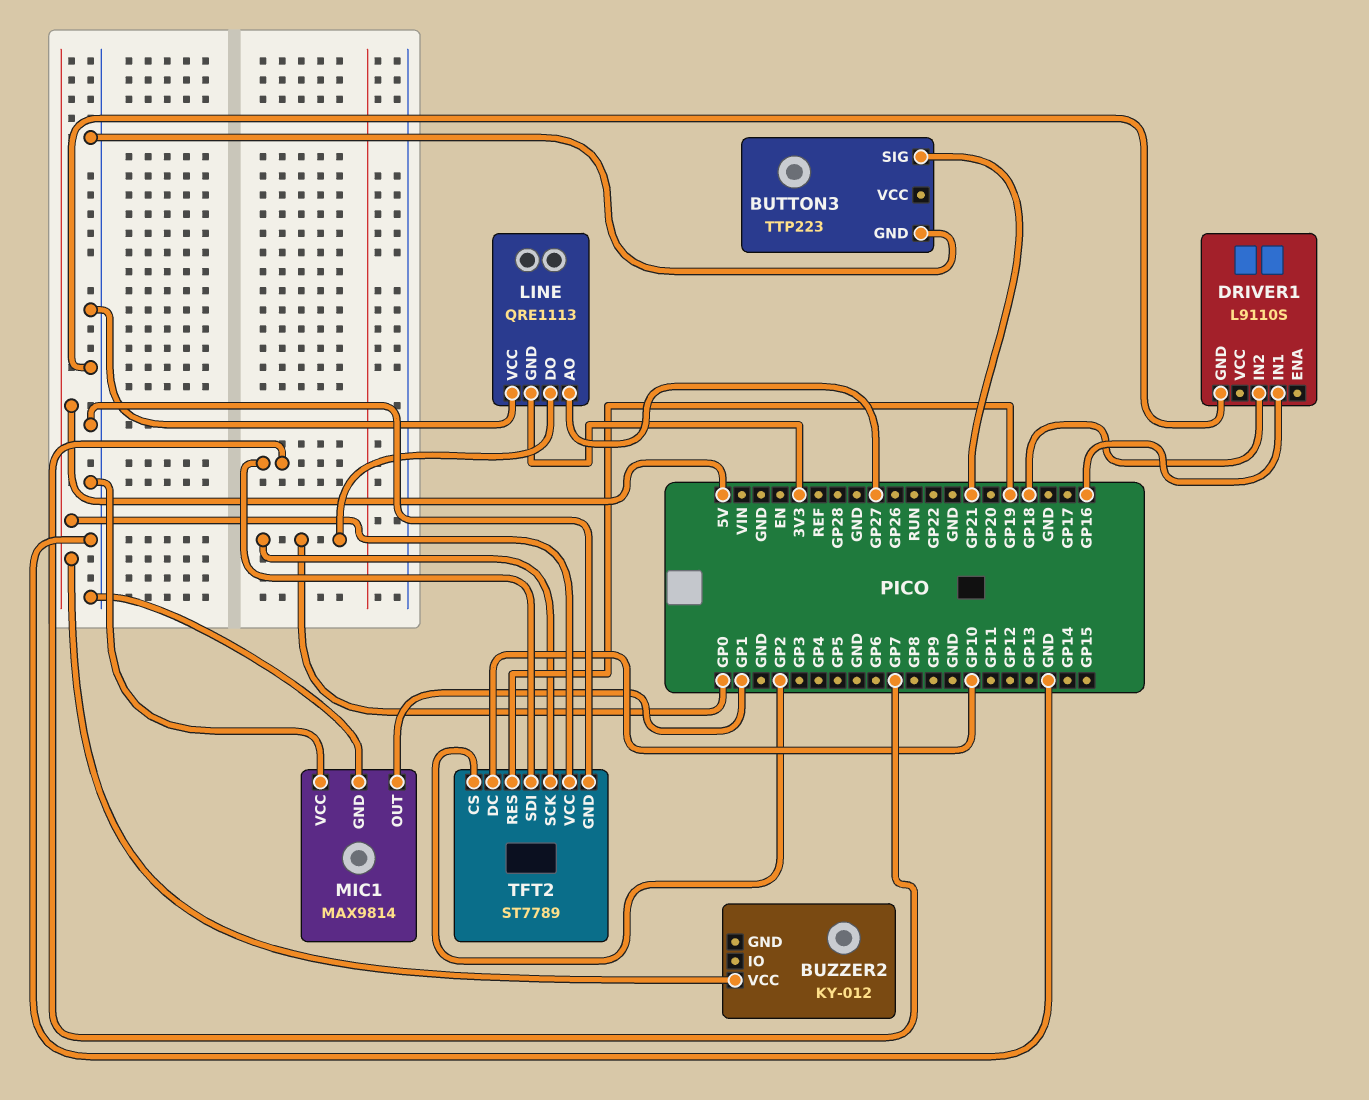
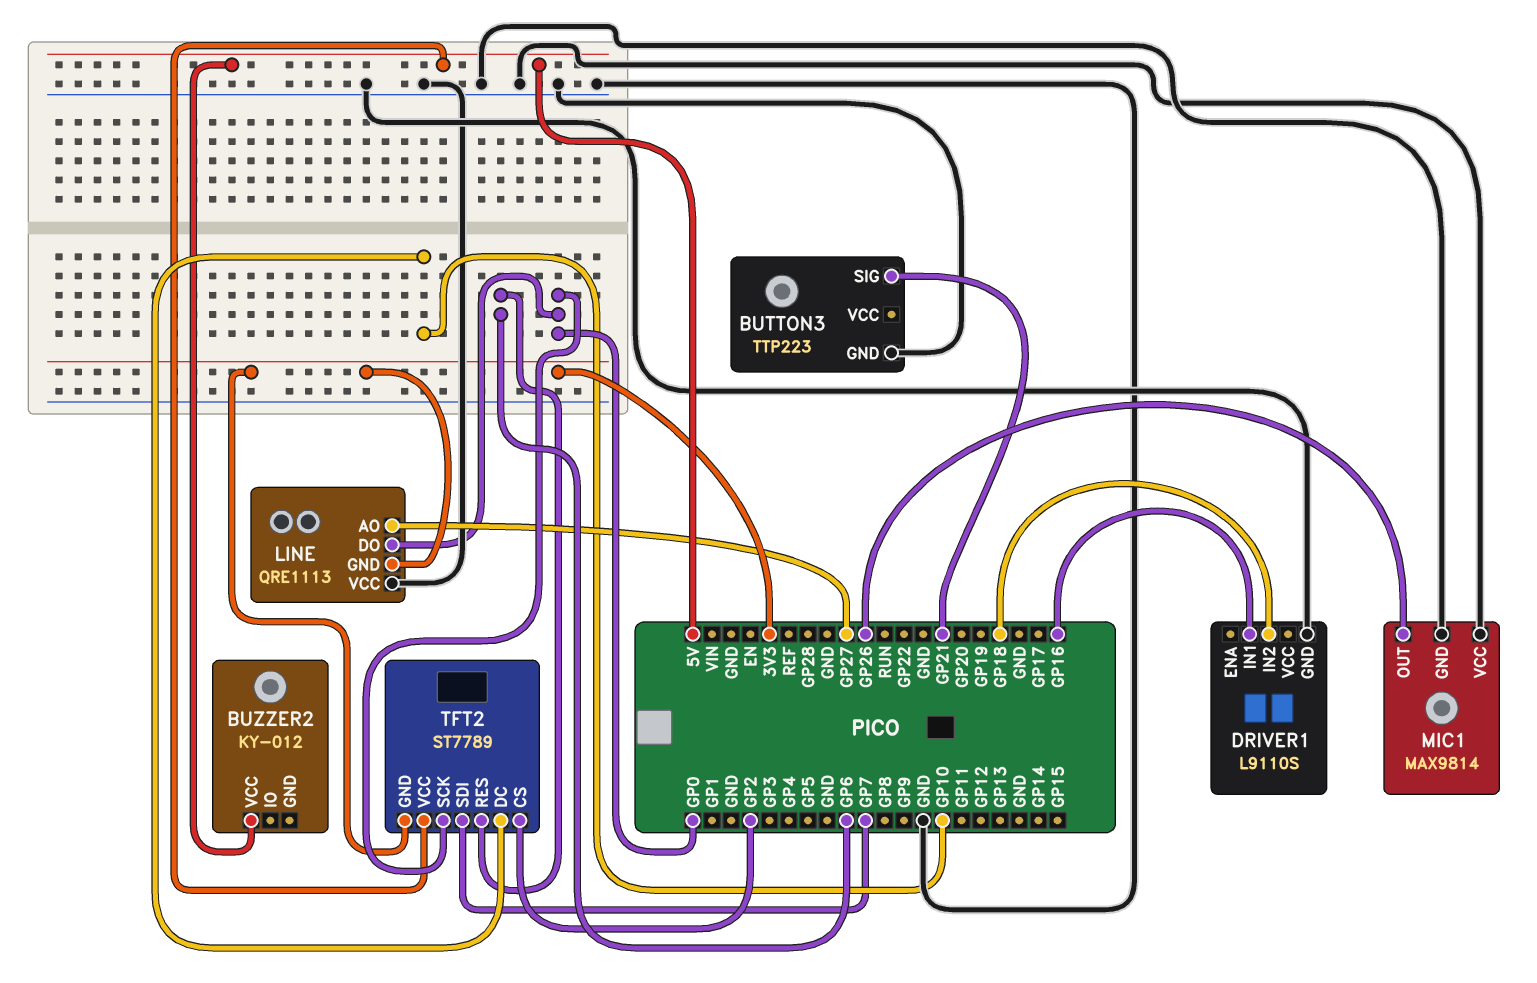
MIC1 pin OUT: GP1 -> GP26
TFT2 pin GND: GND -> 3V3
TFT2 pin RES: GP19 -> GP6

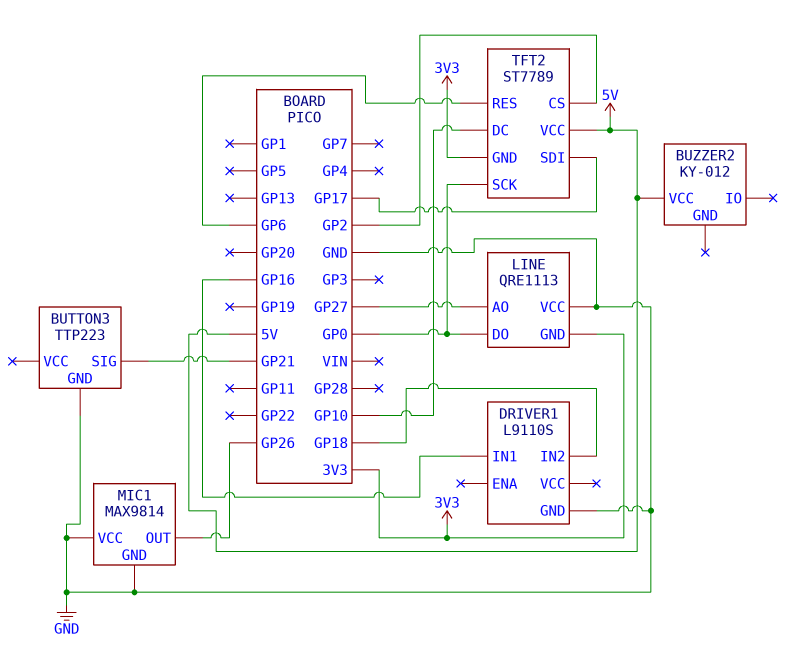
TFT2 pin SDI: GP7 -> GP17

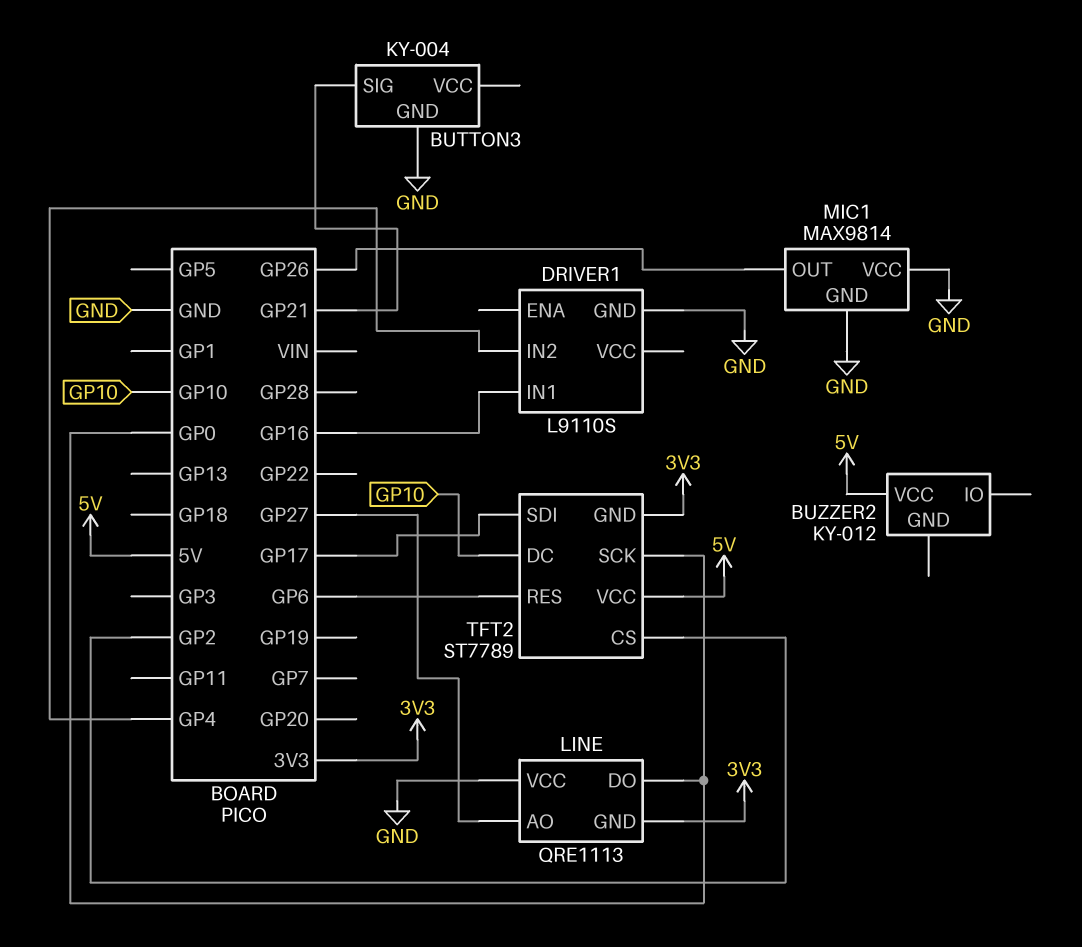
BUTTON3: TTP223 -> KY-004
DRIVER1 pin IN2: GP18 -> GP4

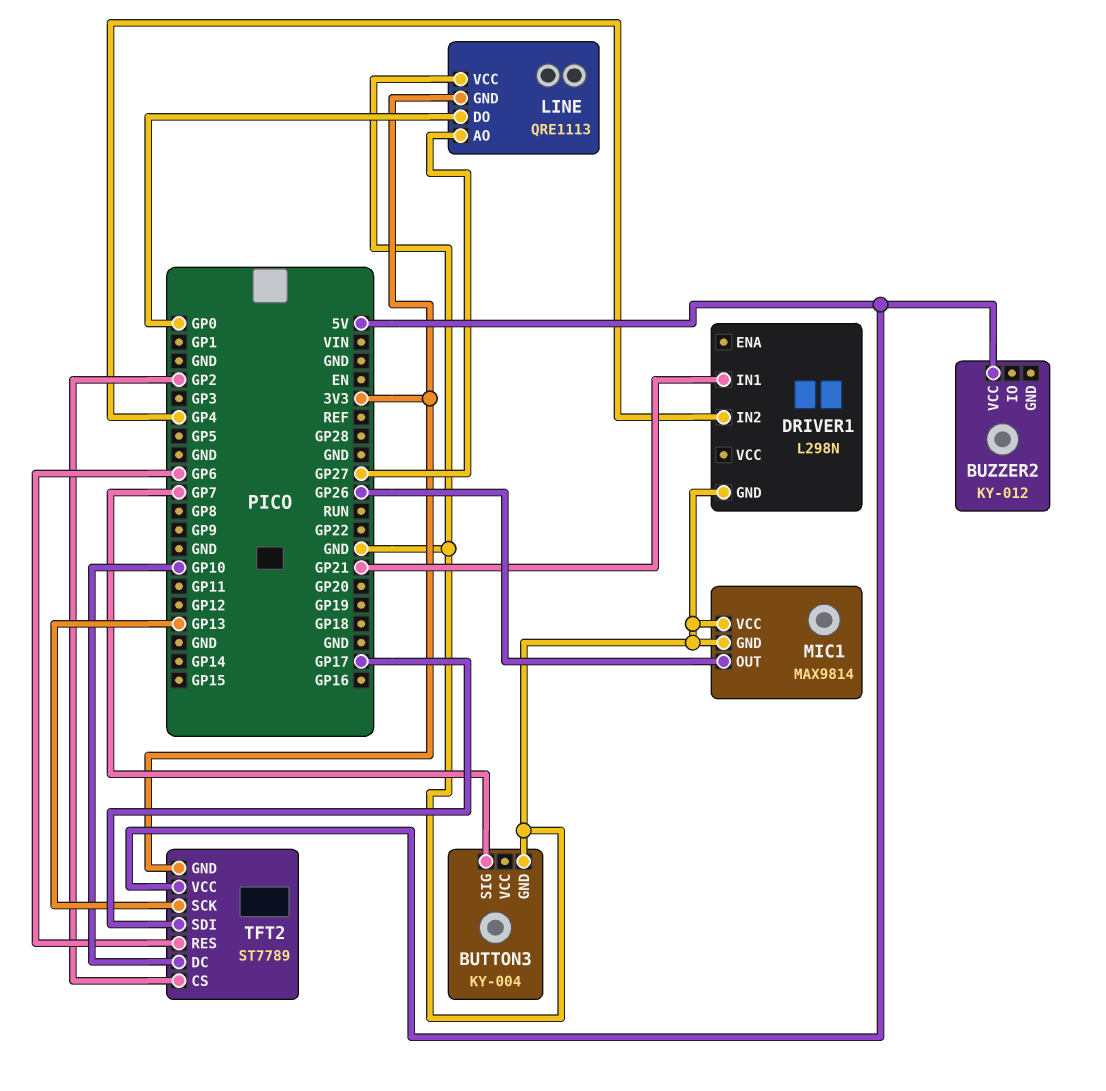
BUTTON3 pin SIG: GP21 -> GP7
DRIVER1: L9110S -> L298N
DRIVER1 pin IN1: GP16 -> GP21
TFT2 pin SCK: GP0 -> GP13

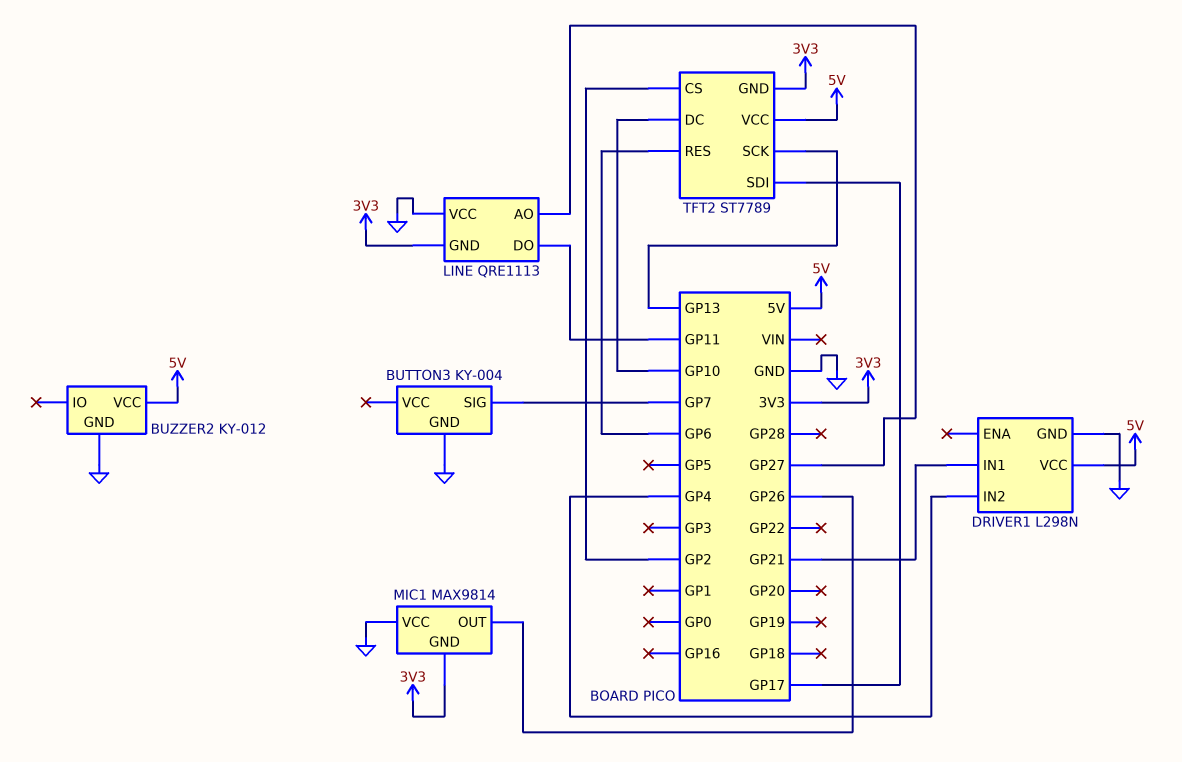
BUZZER2 pin GND: none -> GND
DRIVER1 pin VCC: none -> 5V
LINE pin DO: GP0 -> GP11
MIC1 pin GND: GND -> 3V3

